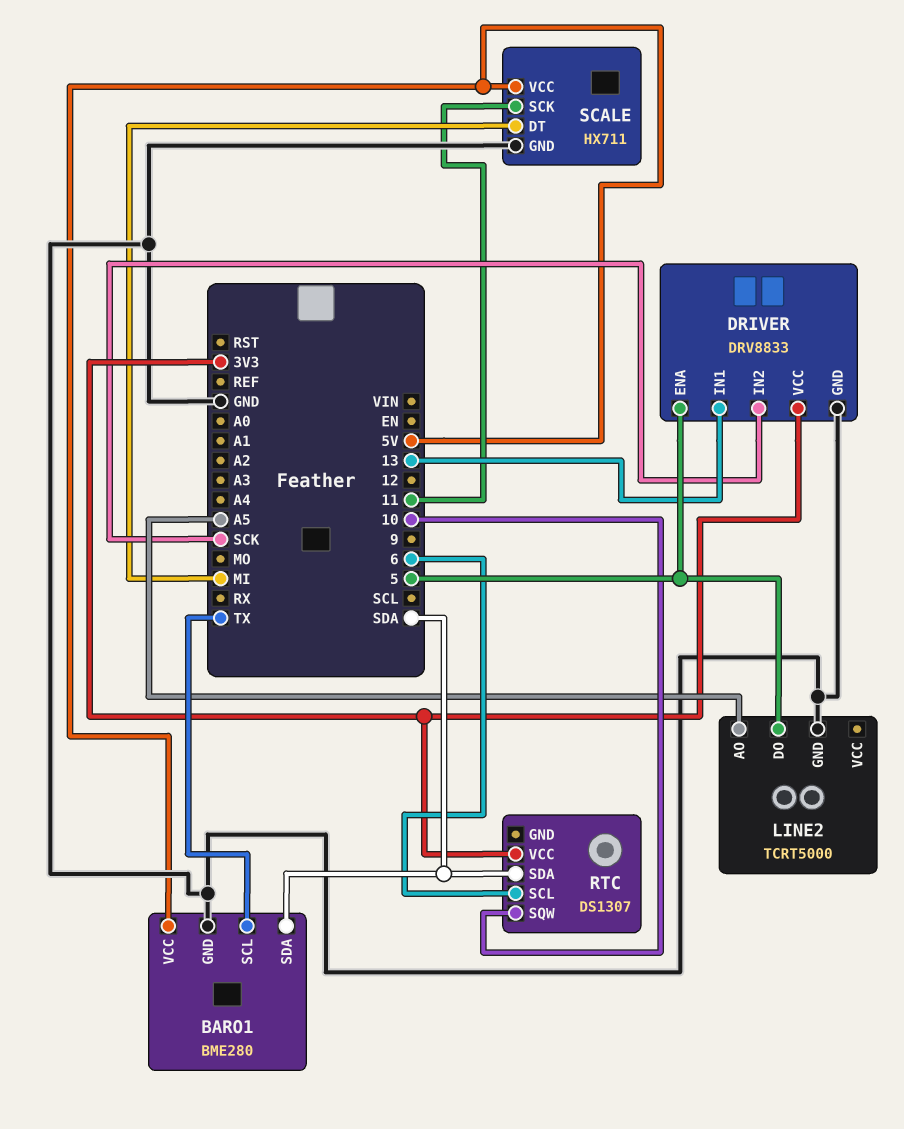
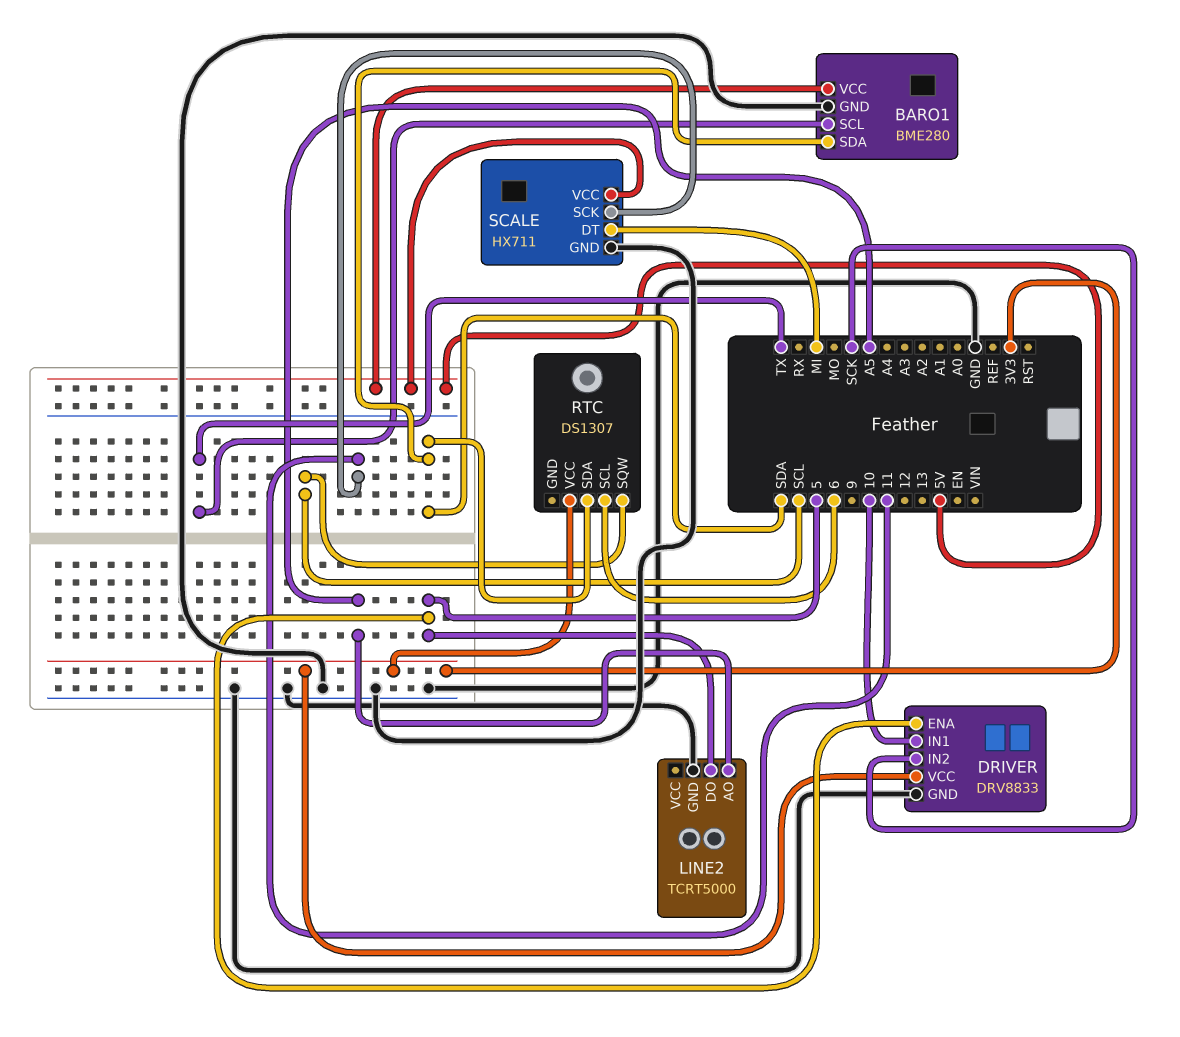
DRIVER pin IN1: 13 -> 10
RTC pin SQW: 10 -> SCL

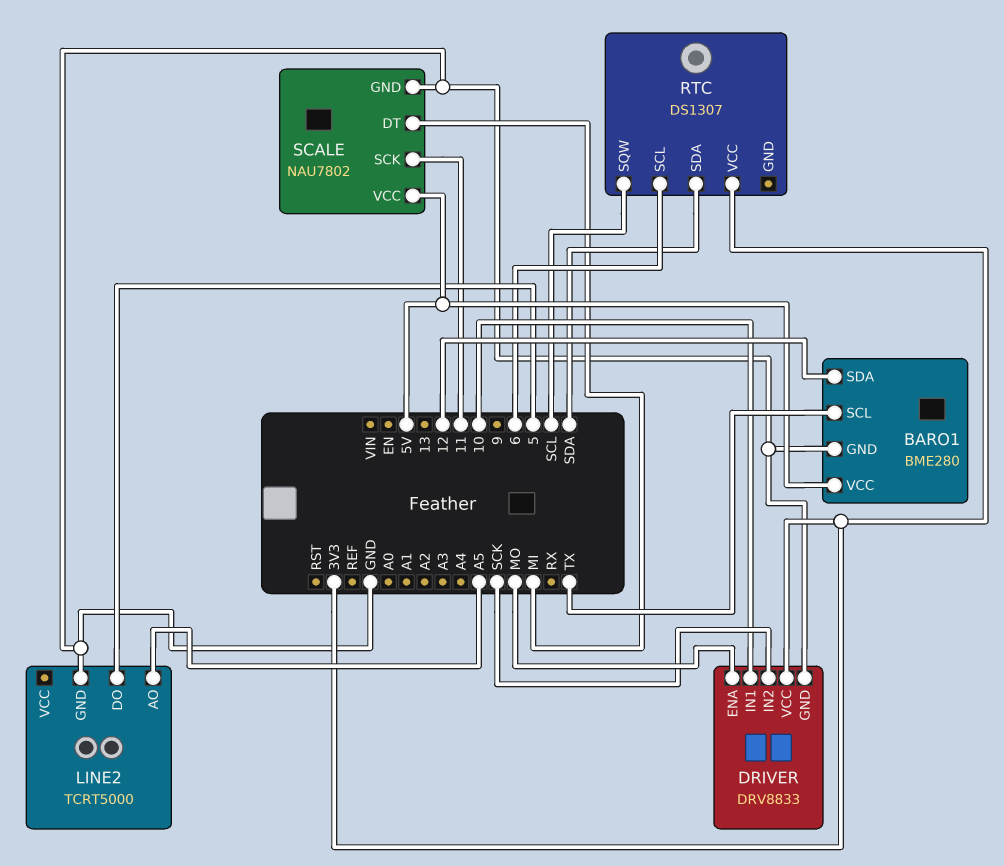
BARO1 pin SDA: SDA -> 12
DRIVER pin ENA: 5 -> MO
SCALE: HX711 -> NAU7802

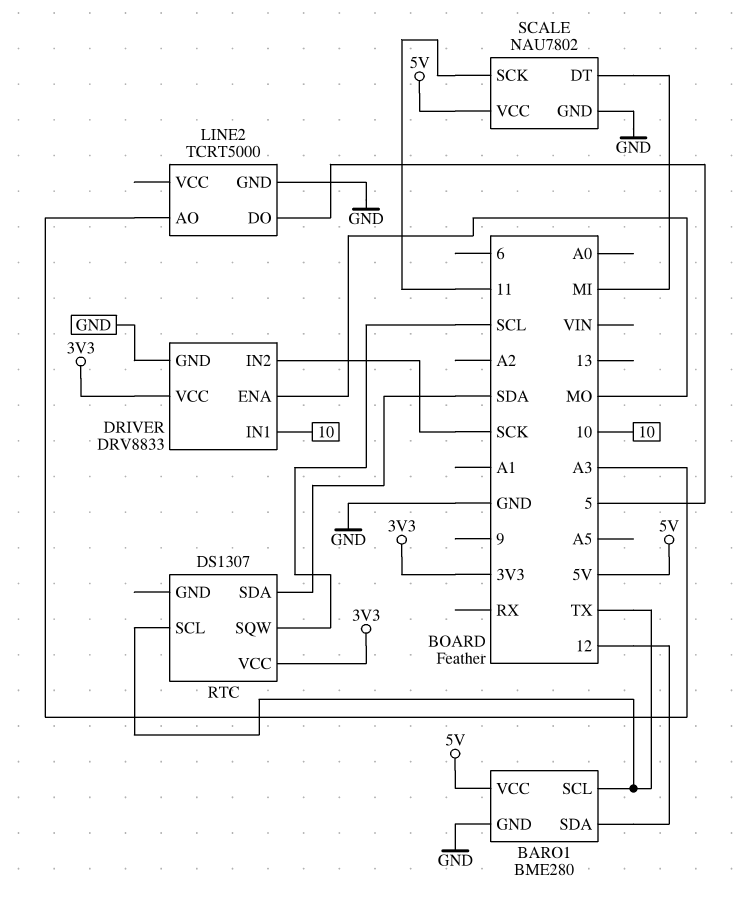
LINE2 pin AO: A5 -> A3
RTC pin SCL: 6 -> TX

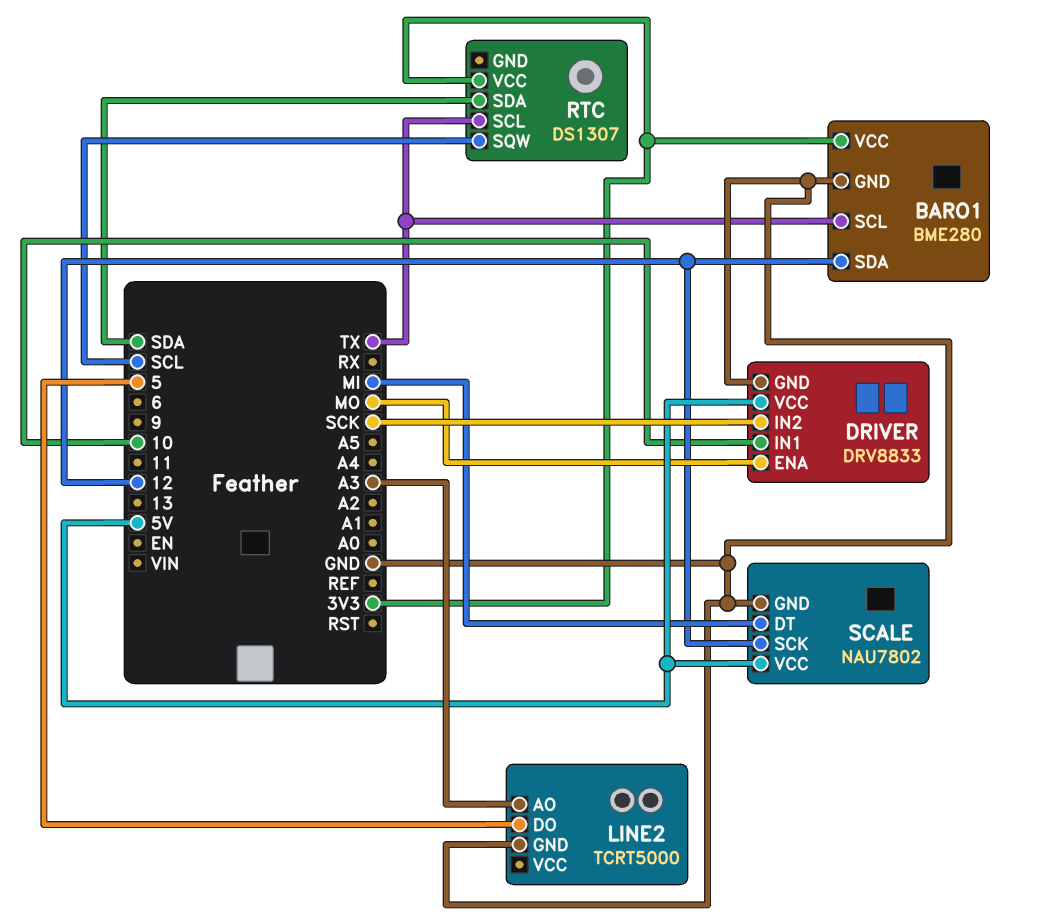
BARO1 pin VCC: 5V -> 3V3
DRIVER pin VCC: 3V3 -> 5V
SCALE pin SCK: 11 -> 12

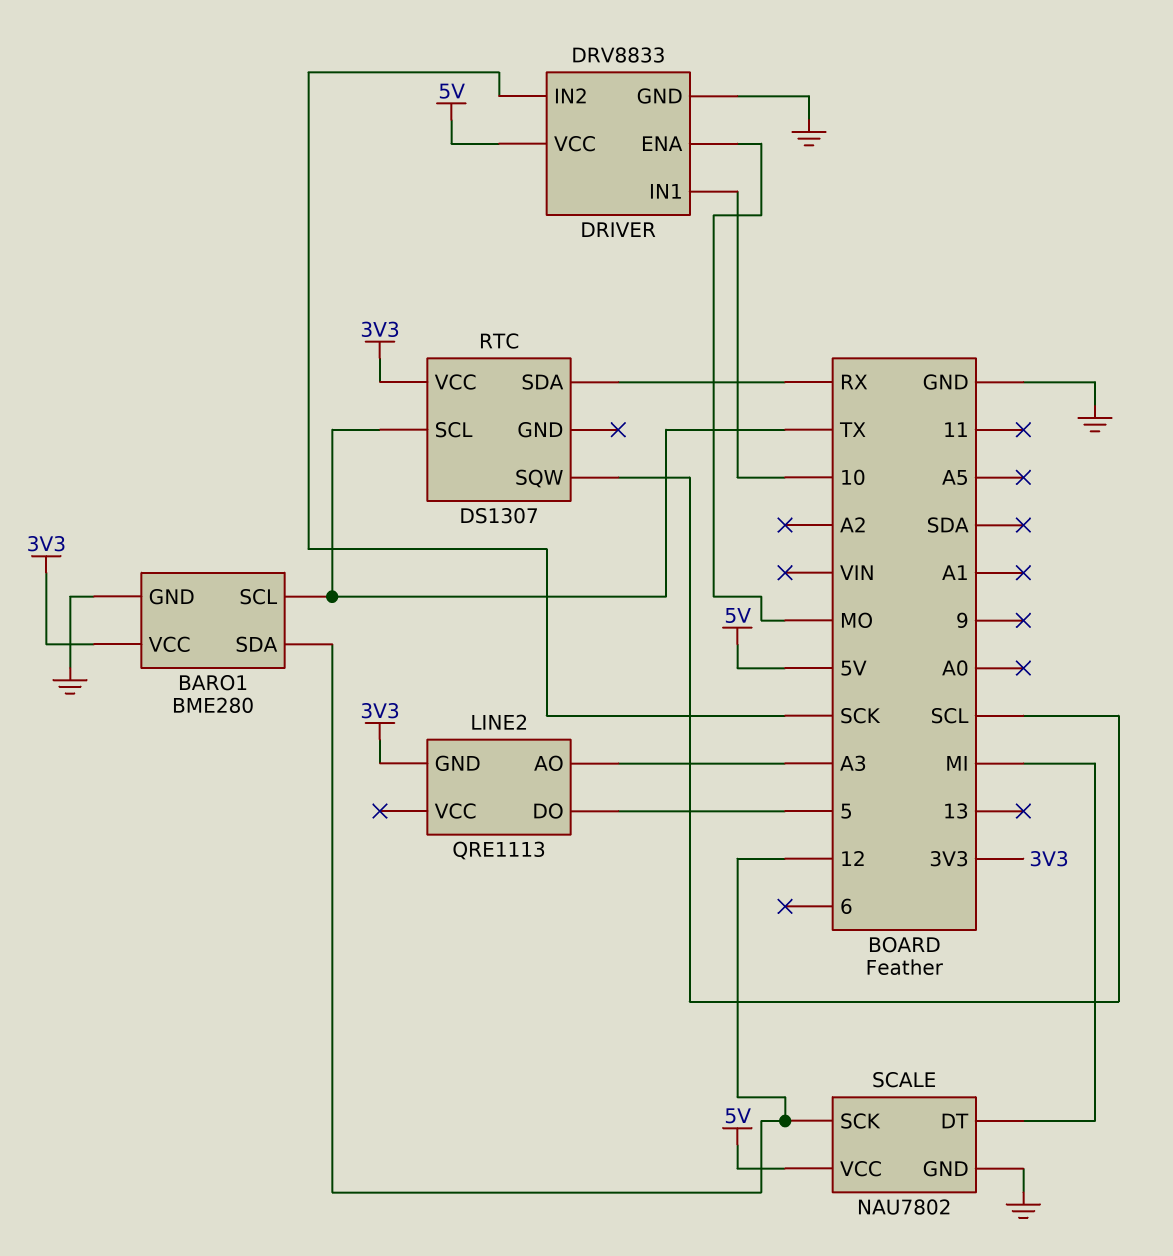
LINE2: TCRT5000 -> QRE1113
LINE2 pin GND: GND -> 3V3
RTC pin SDA: SDA -> RX

